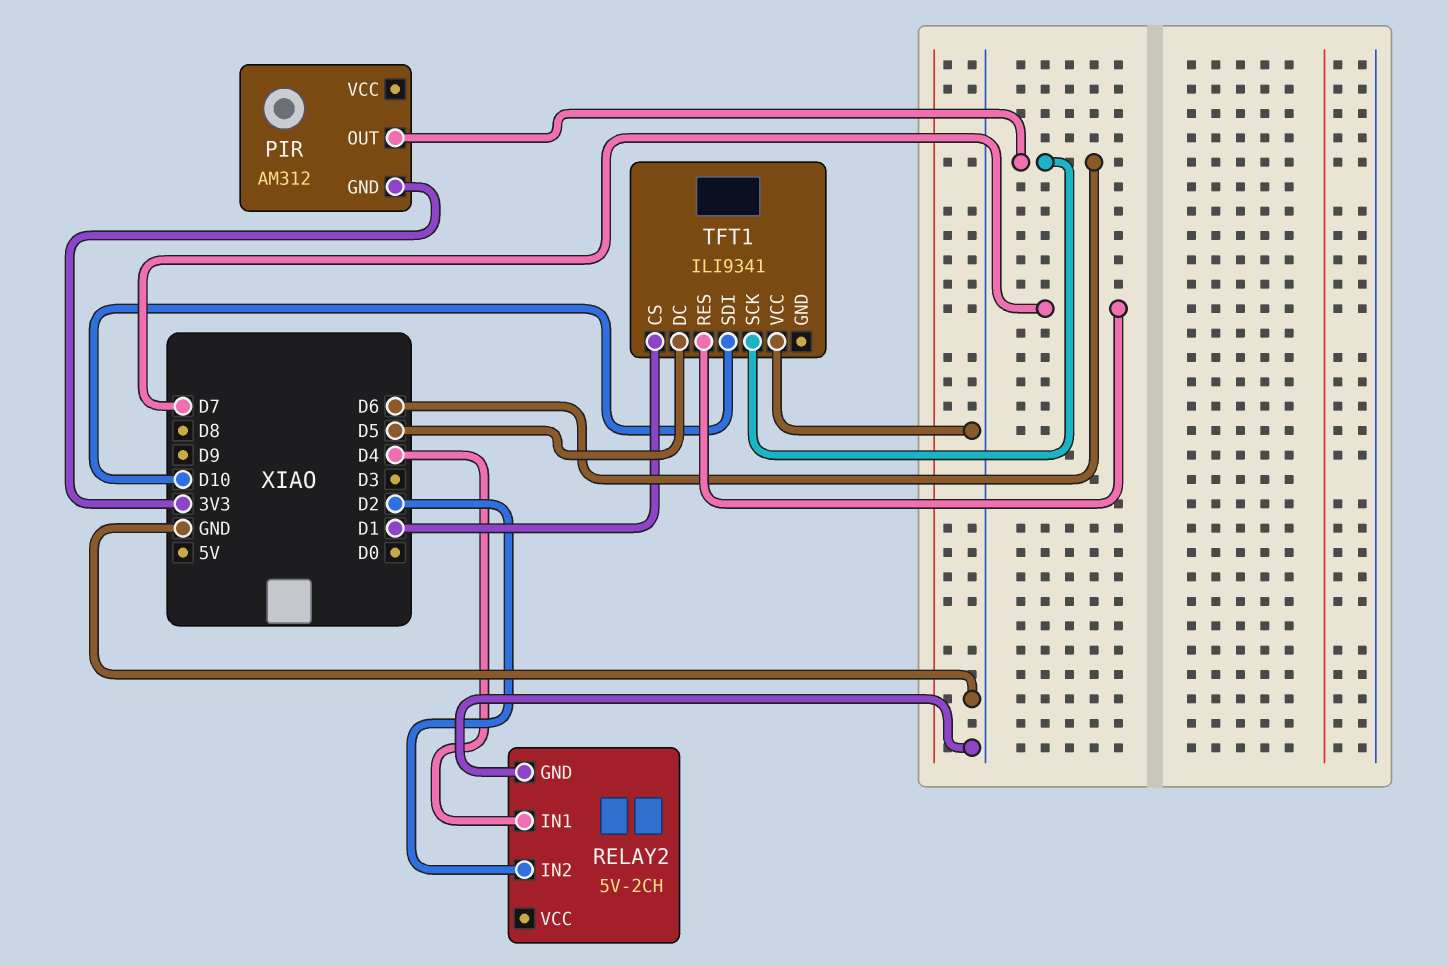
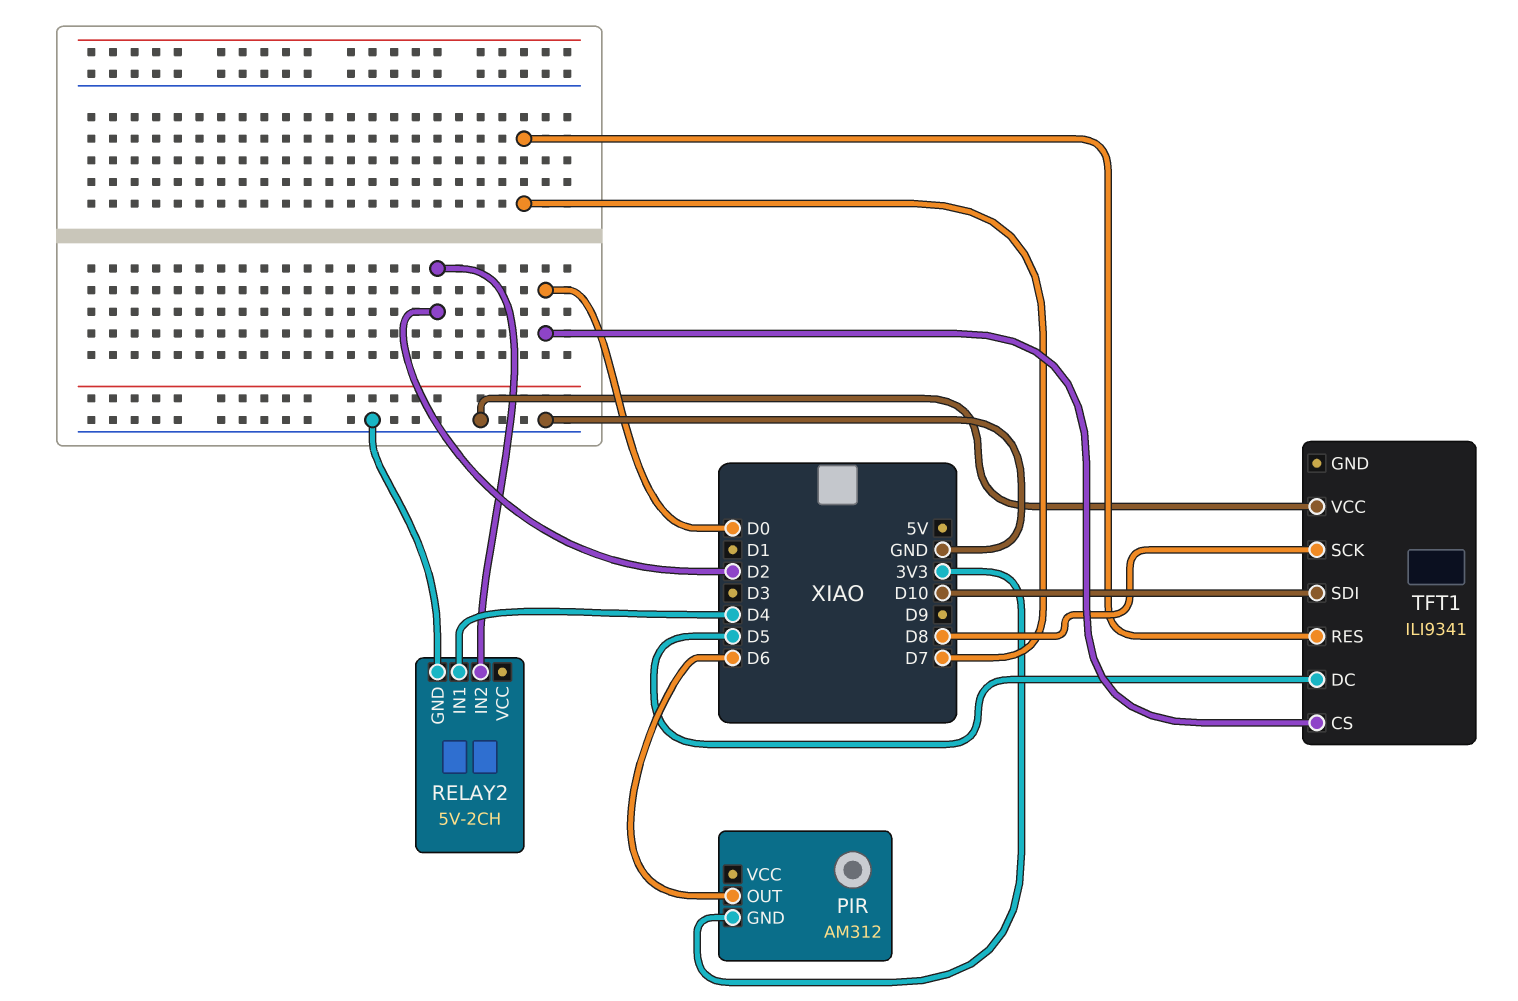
TFT1 pin CS: D1 -> D0
TFT1 pin SCK: D6 -> D8

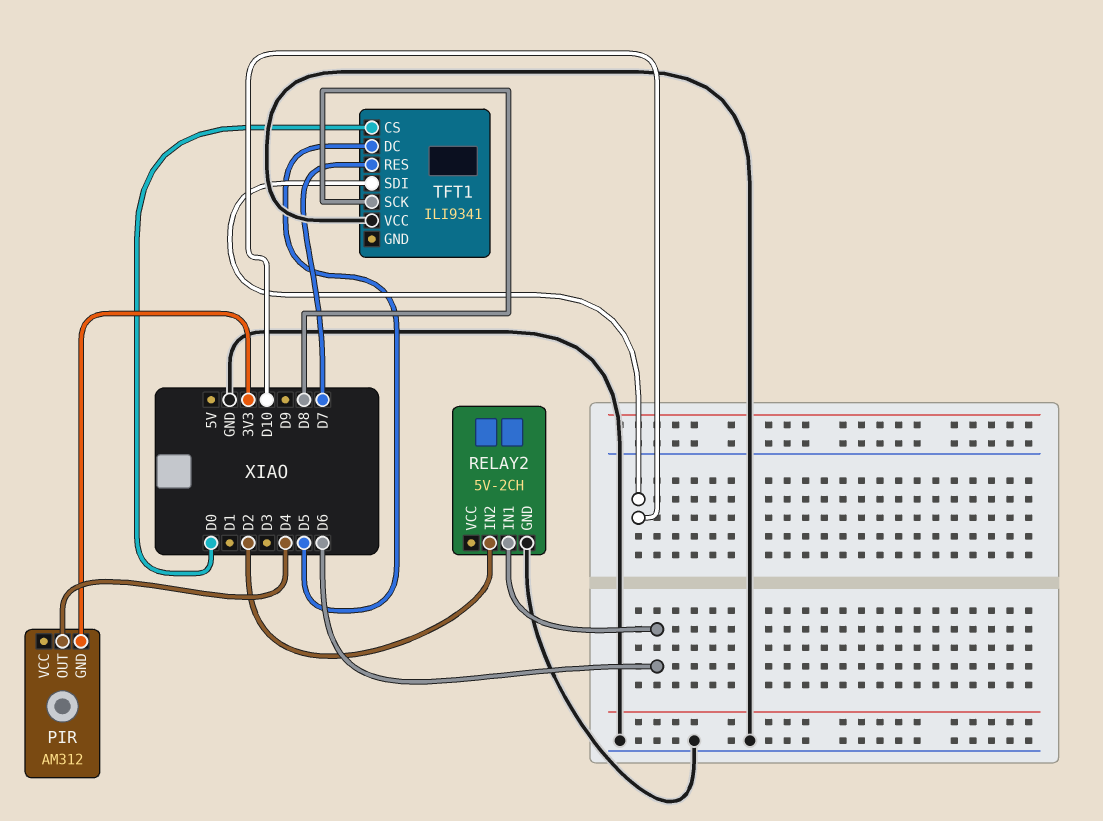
PIR pin OUT: D6 -> D4
RELAY2 pin IN1: D4 -> D6

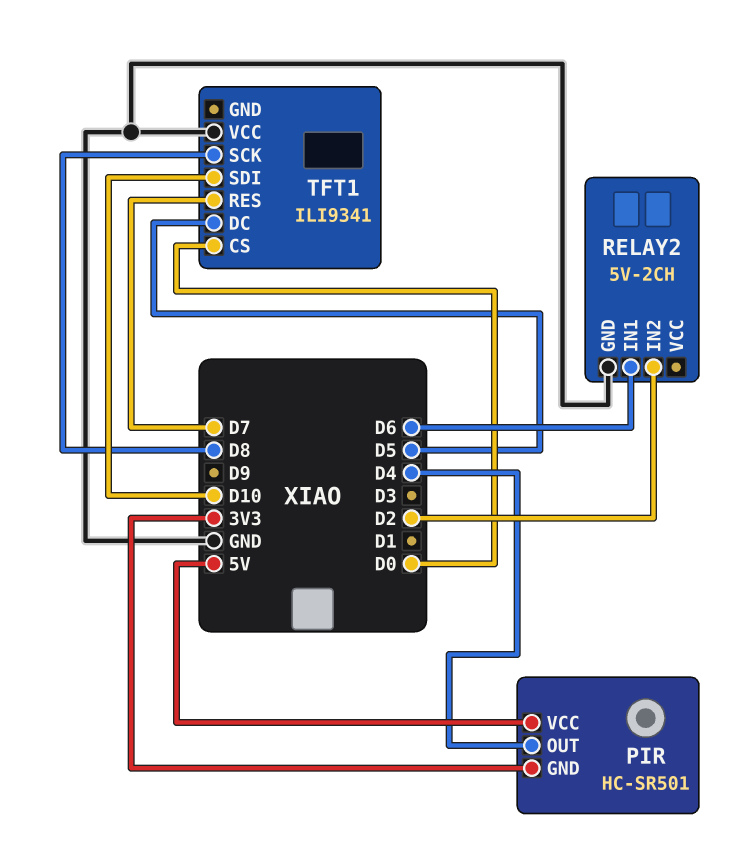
PIR: AM312 -> HC-SR501
PIR pin VCC: none -> 5V

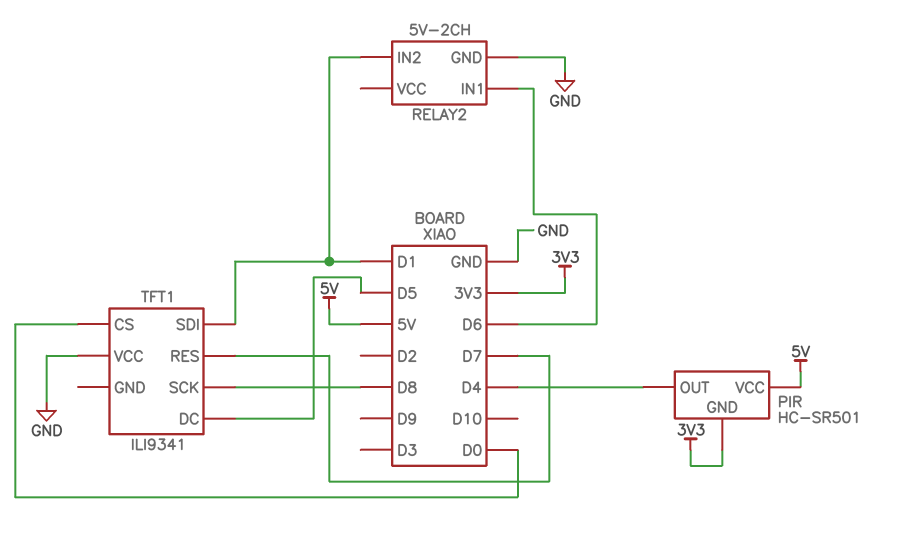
RELAY2 pin IN2: D2 -> D1
TFT1 pin SDI: D10 -> D1

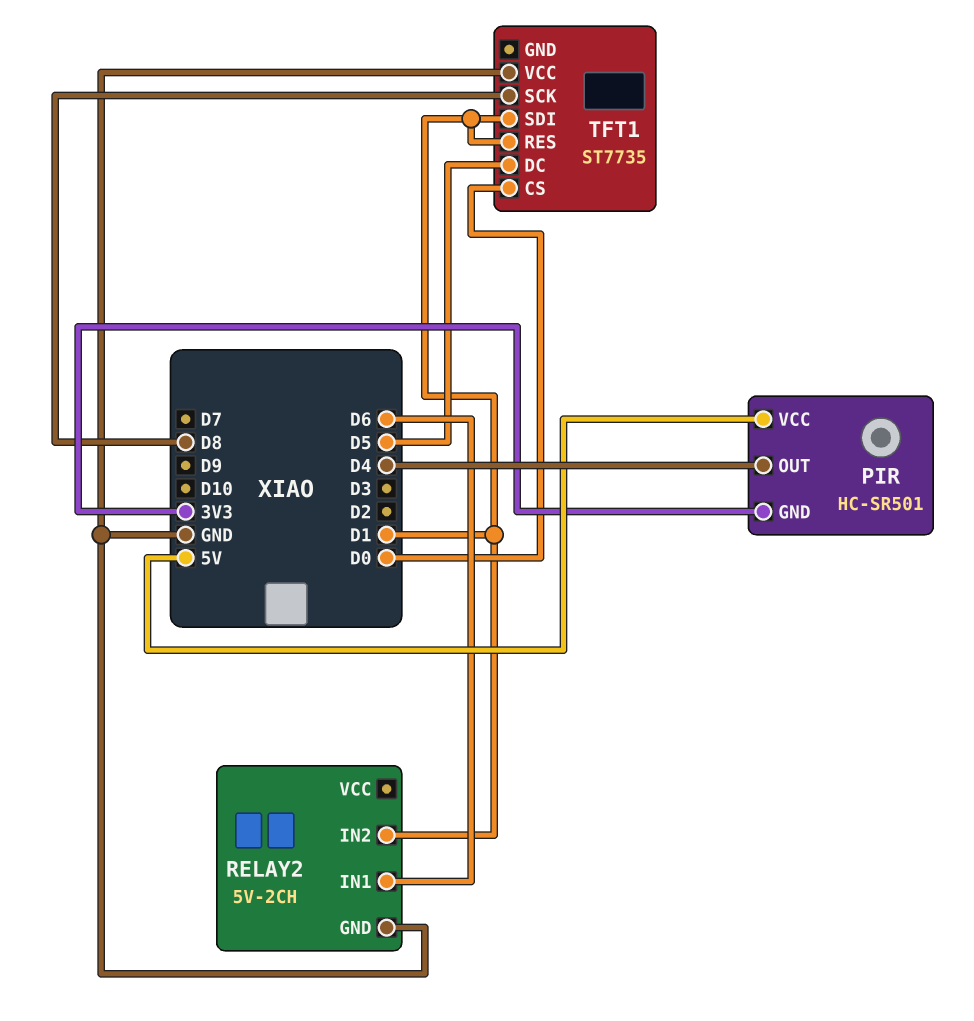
TFT1: ILI9341 -> ST7735
TFT1 pin RES: D7 -> D1

